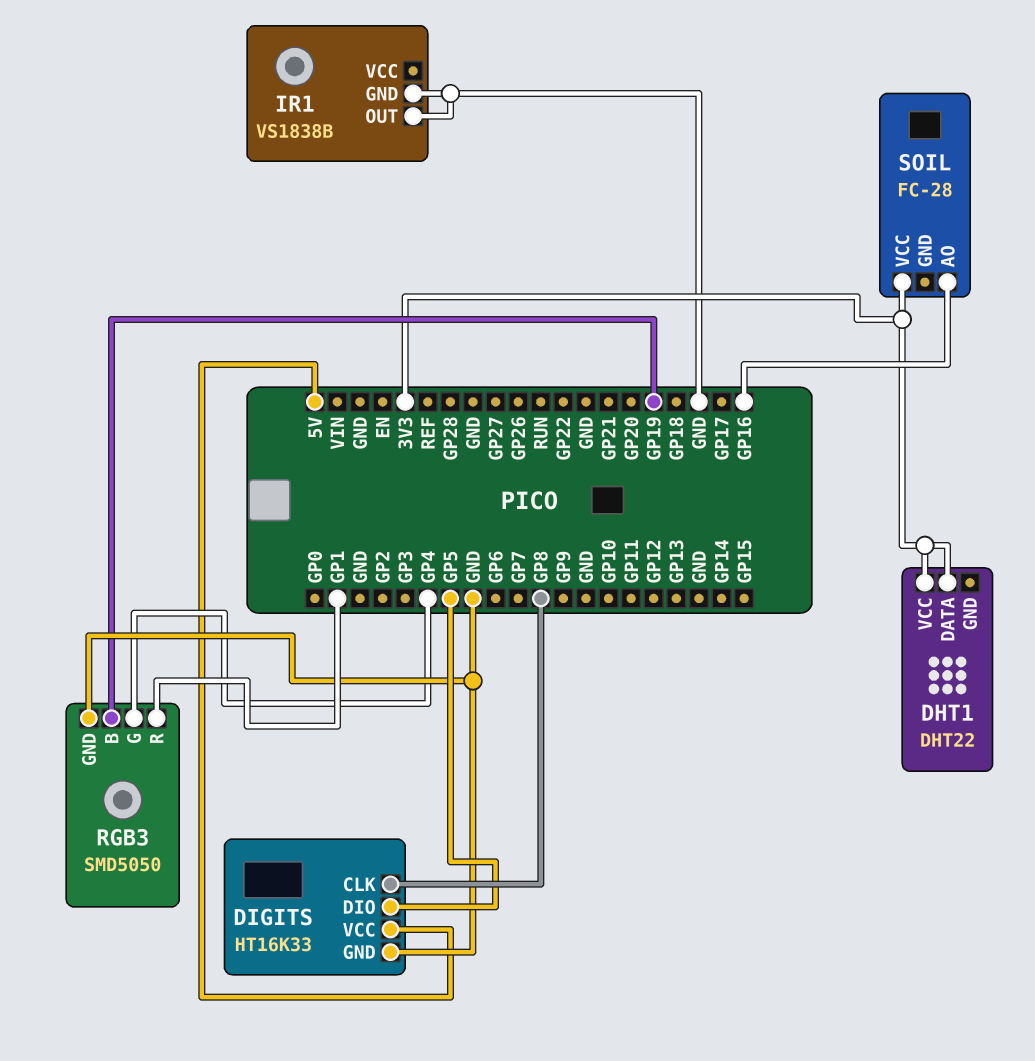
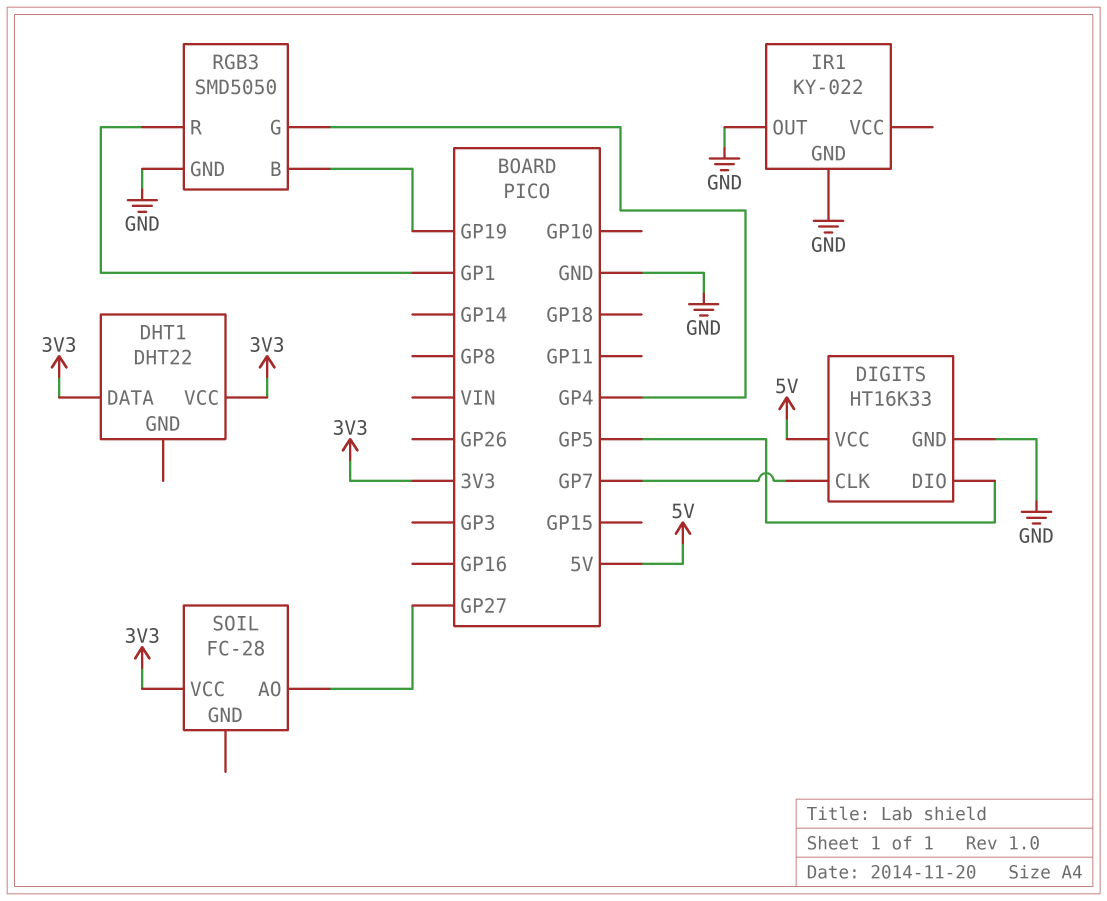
DIGITS pin CLK: GP8 -> GP7
IR1: VS1838B -> KY-022
SOIL pin AO: GP16 -> GP27

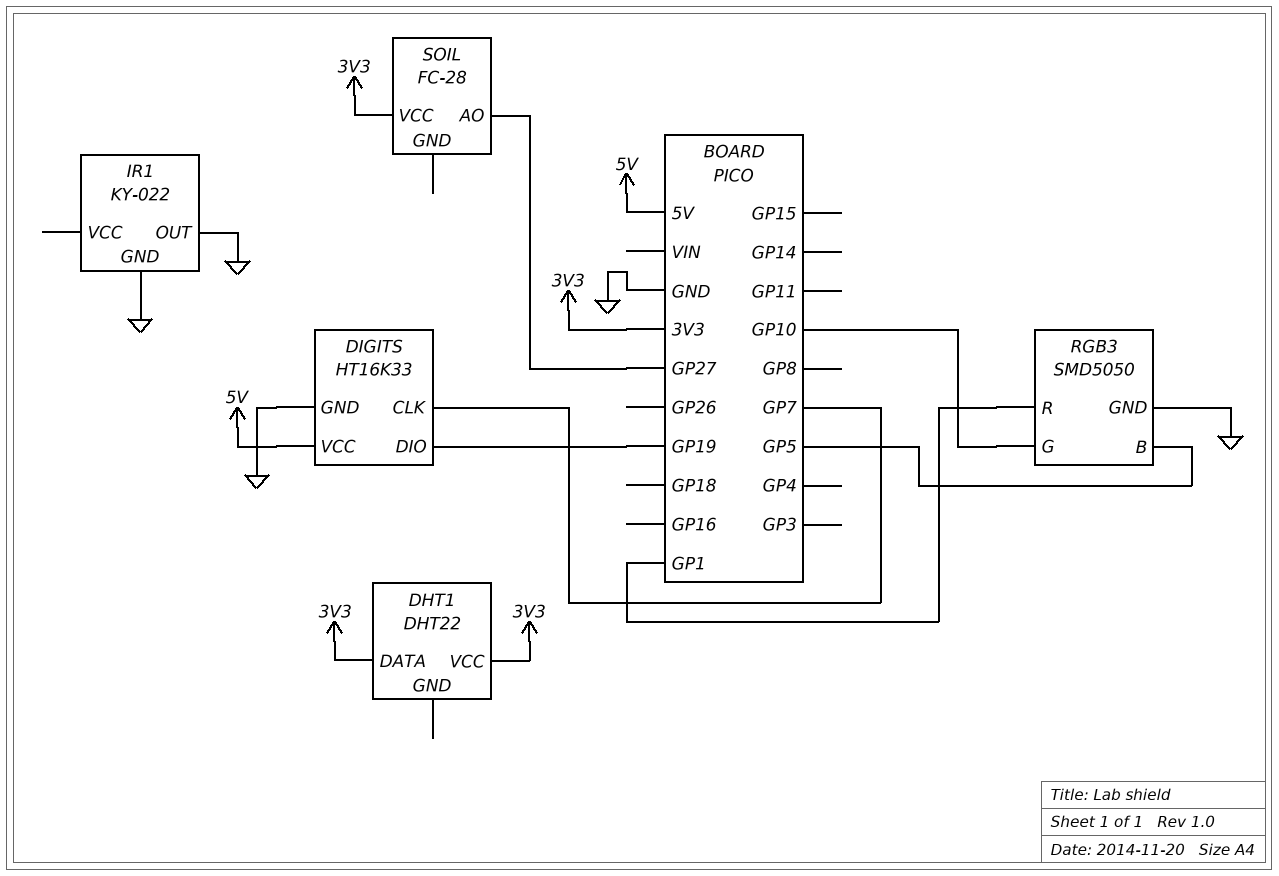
DIGITS pin DIO: GP5 -> GP19
RGB3 pin B: GP19 -> GP5
RGB3 pin G: GP4 -> GP10

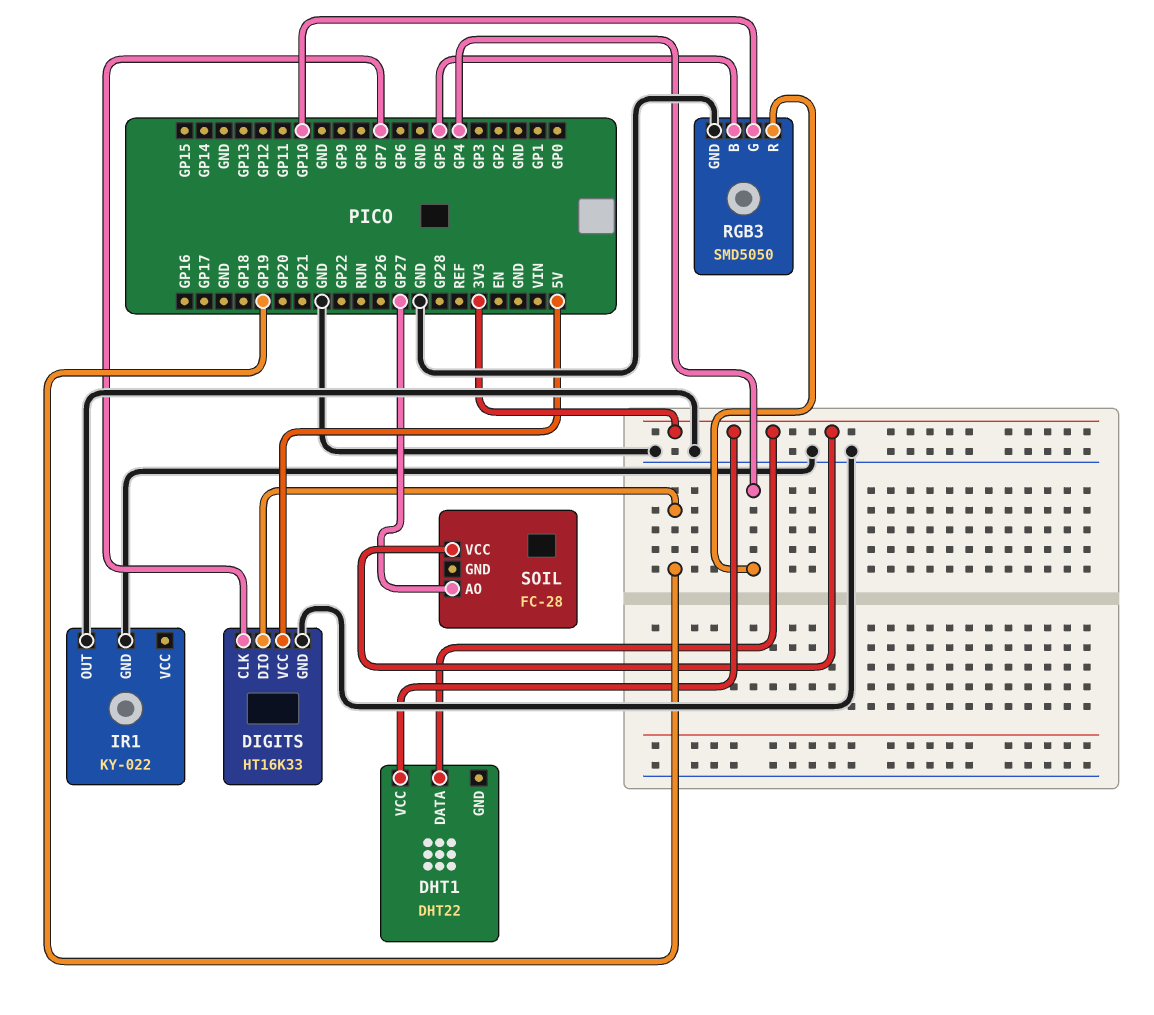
RGB3 pin R: GP1 -> GP4

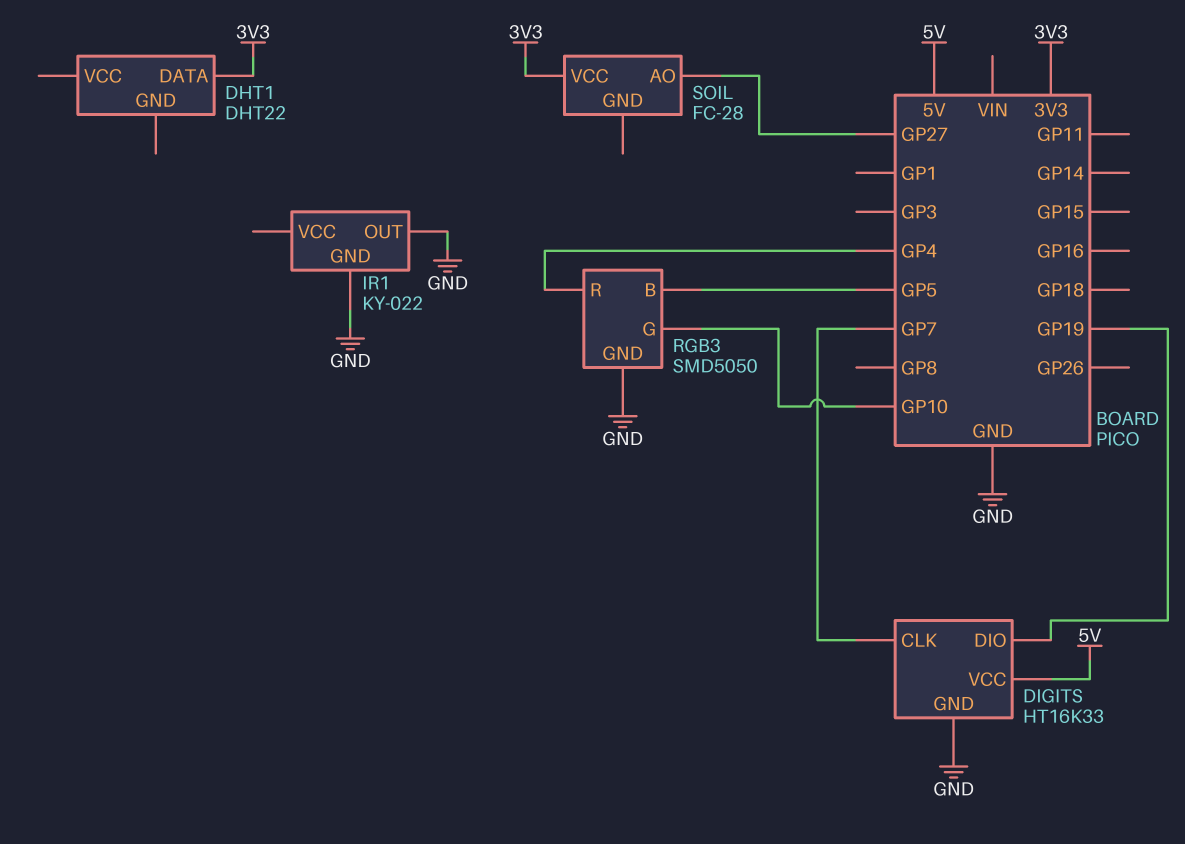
DHT1 pin VCC: 3V3 -> none

